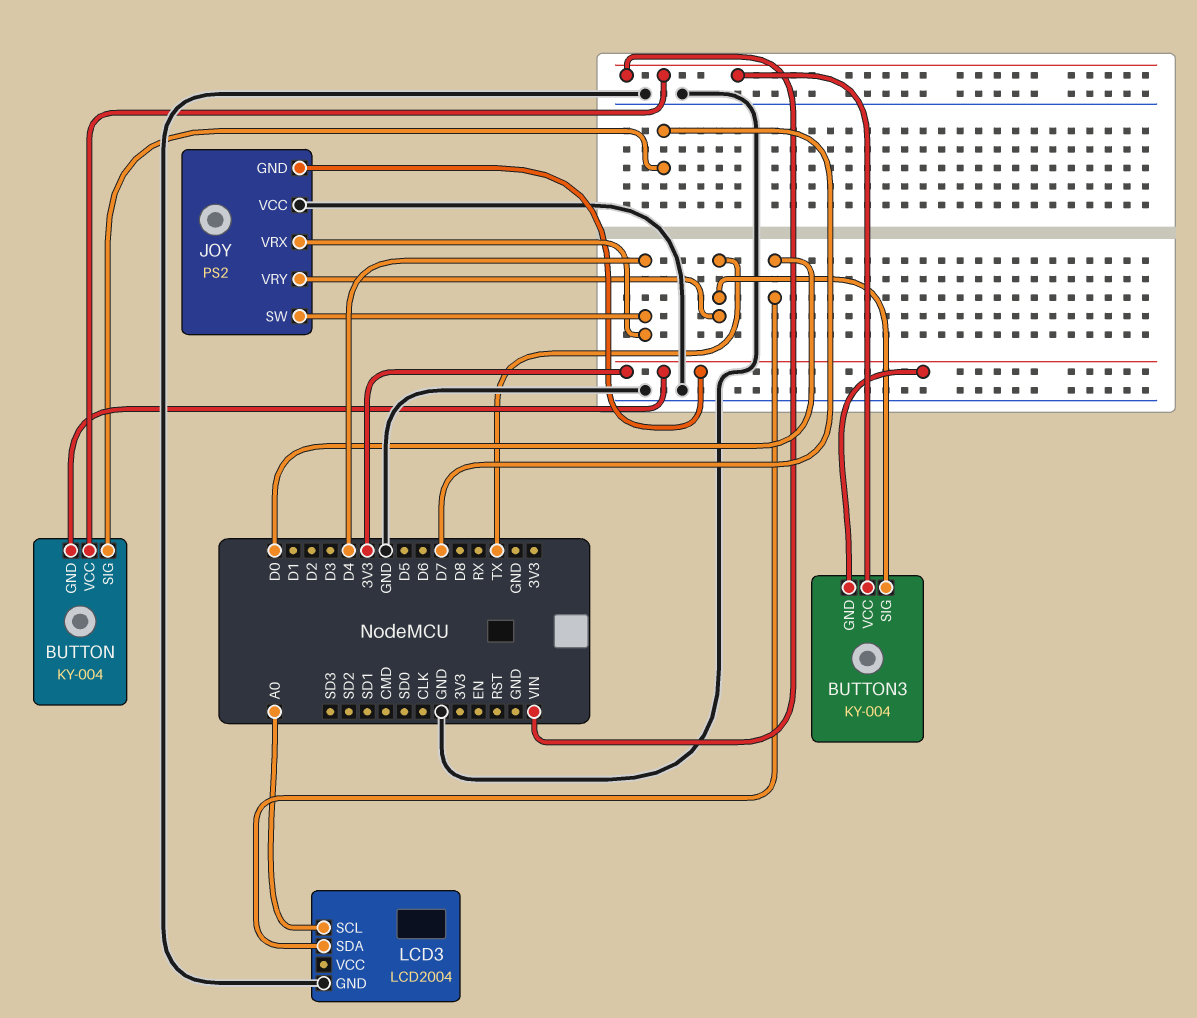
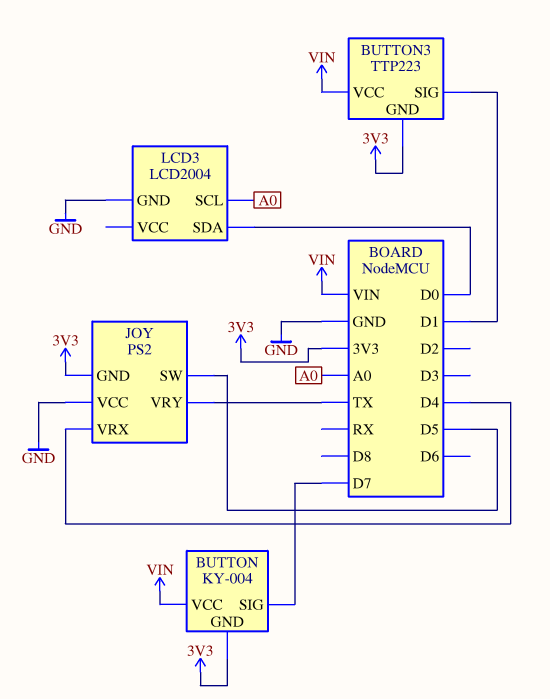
BUTTON3: KY-004 -> TTP223
BUTTON3 pin SIG: TX -> D1
JOY pin SW: D4 -> D5

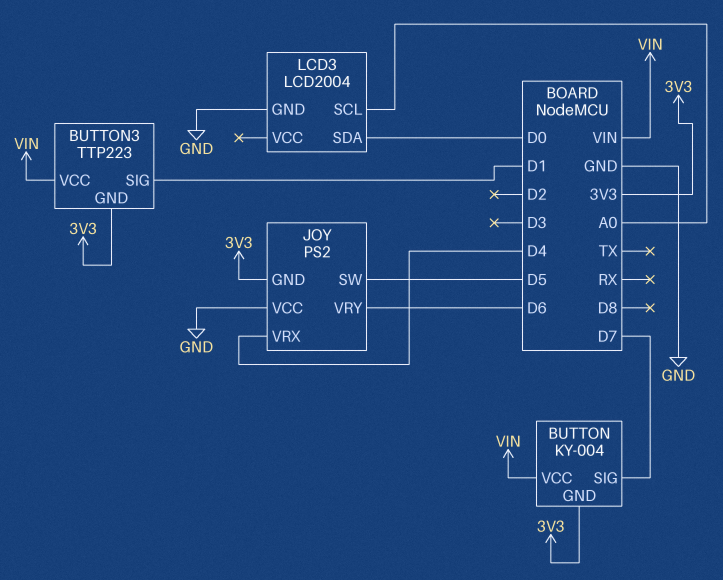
JOY pin VRY: TX -> D6

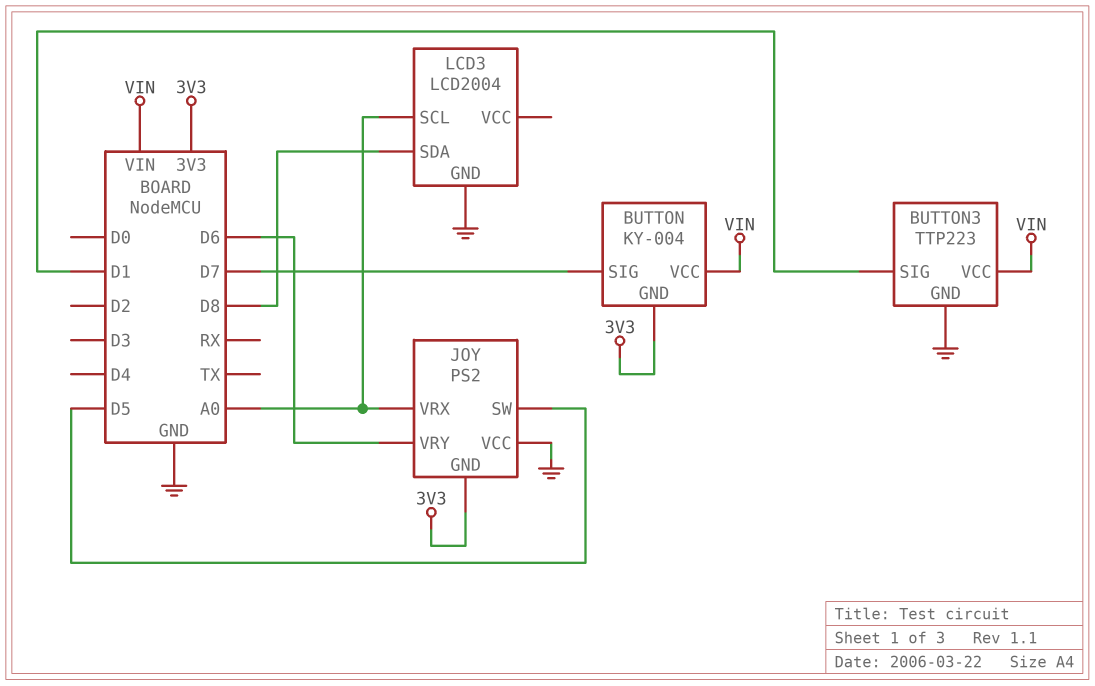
BUTTON3 pin GND: 3V3 -> GND
JOY pin VRX: D4 -> A0
LCD3 pin SDA: D0 -> D8

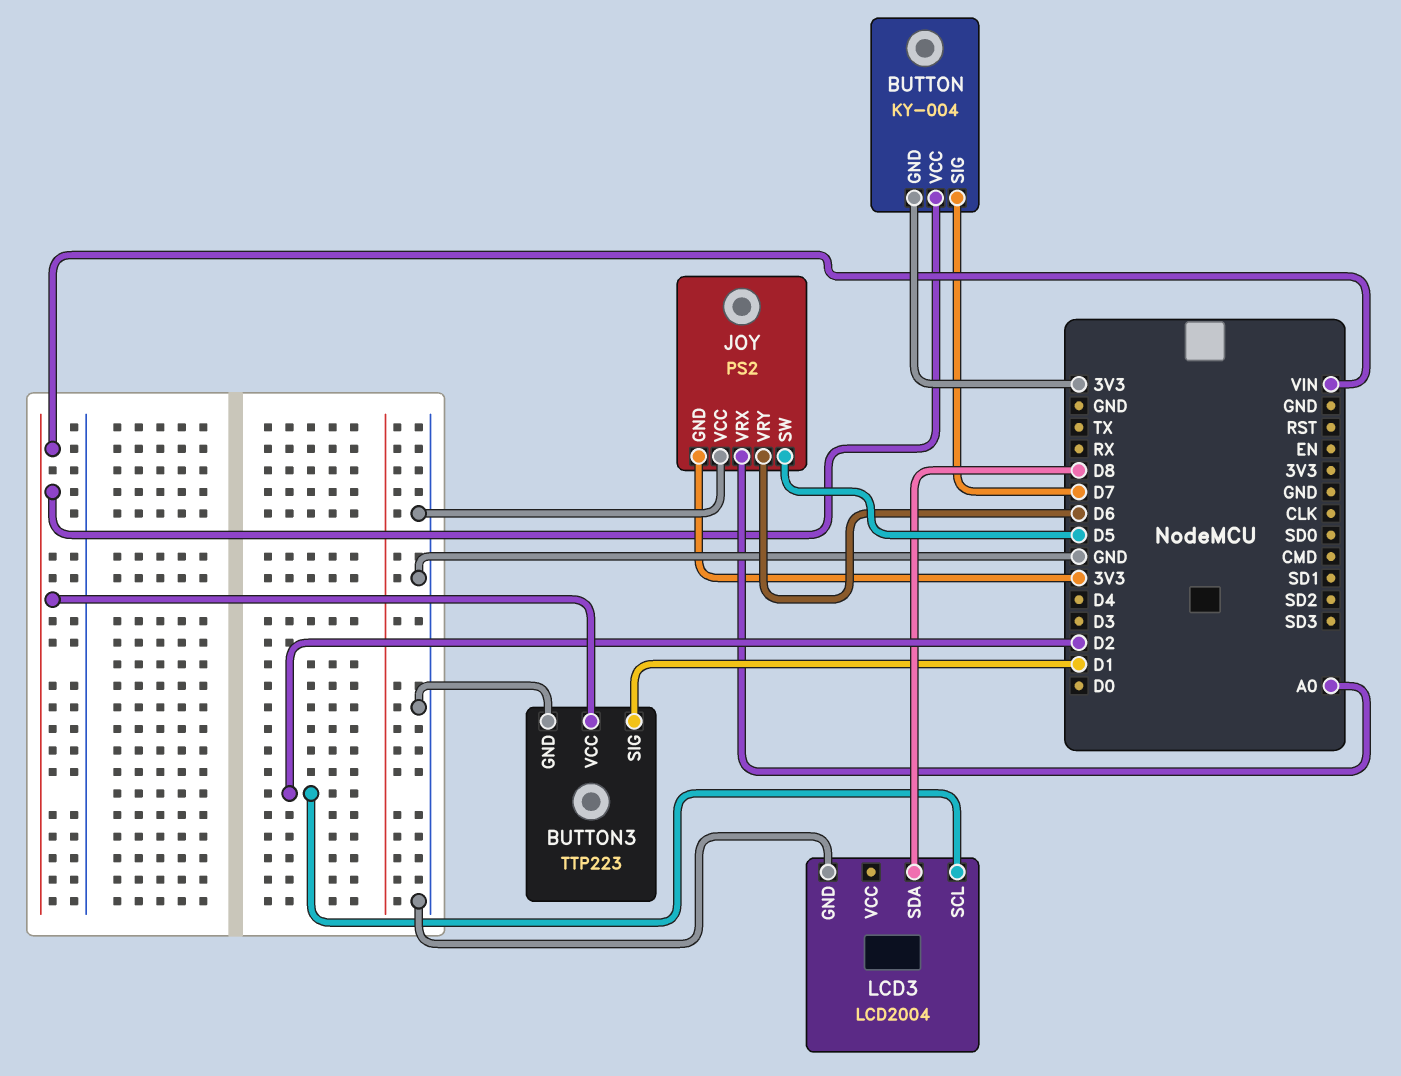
LCD3 pin SCL: A0 -> D2

